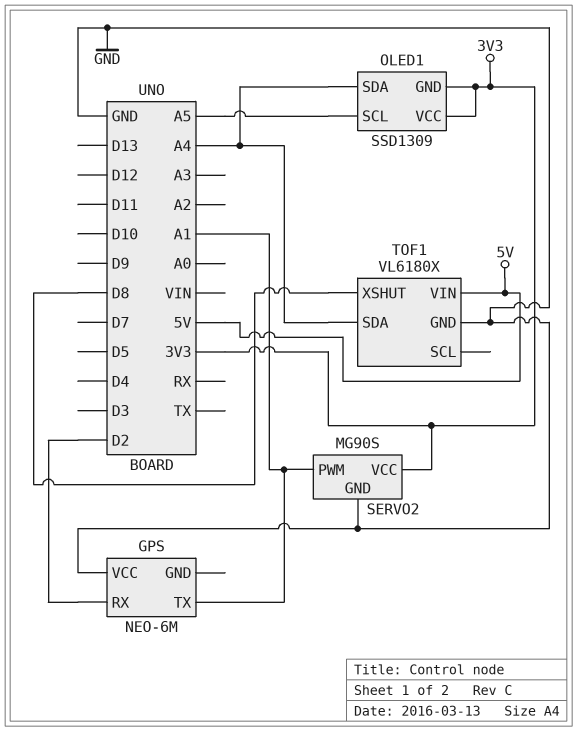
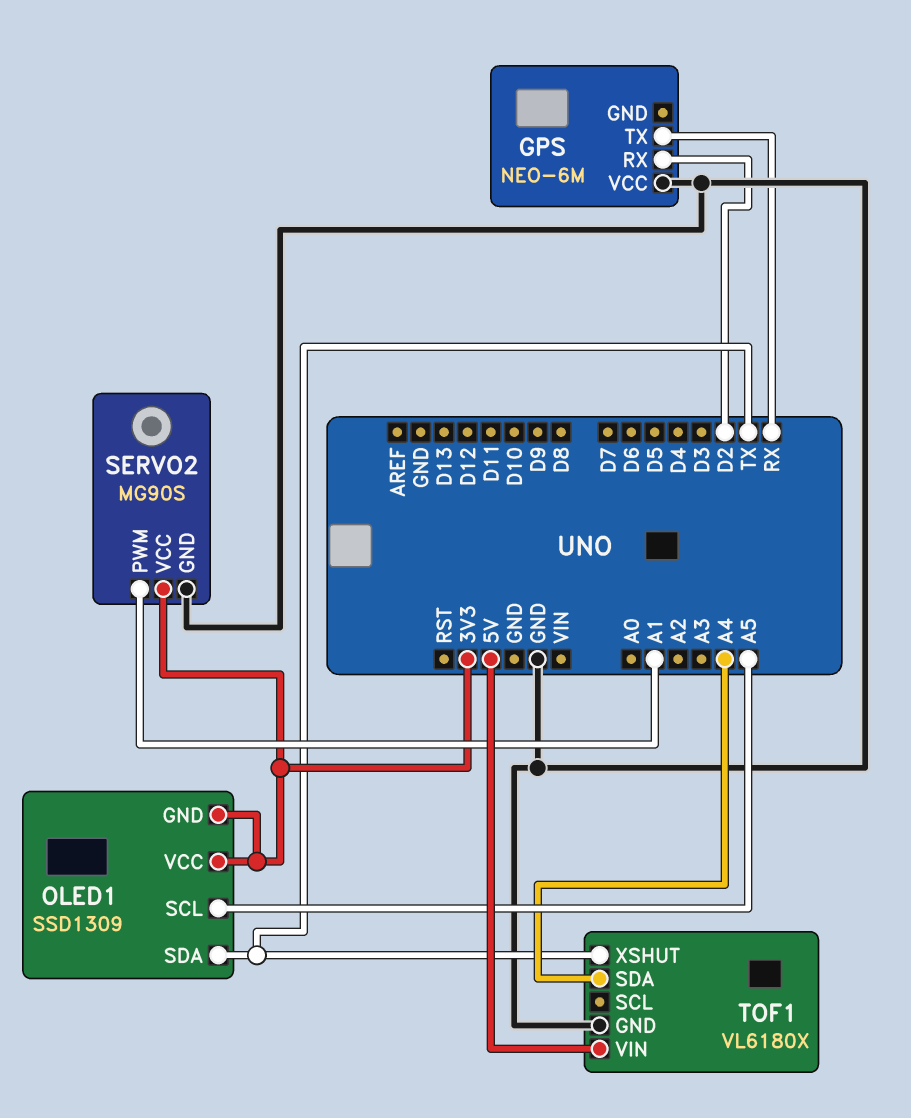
GPS pin TX: A1 -> RX
OLED1 pin SDA: A4 -> TX
TOF1 pin XSHUT: D8 -> TX

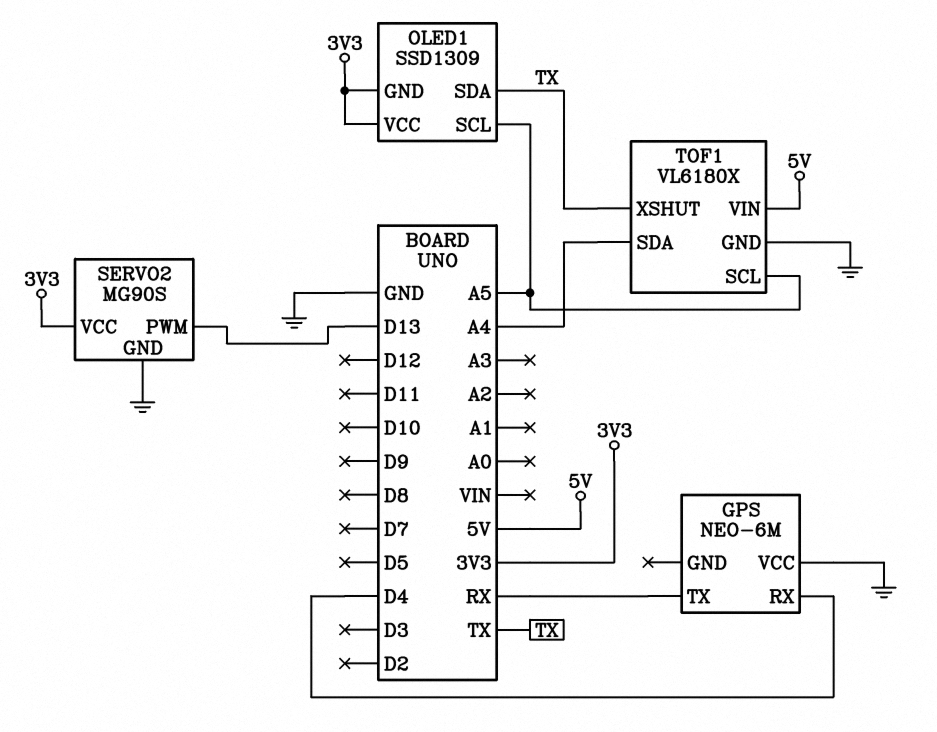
GPS pin RX: D2 -> D4
SERVO2 pin PWM: A1 -> D13
TOF1 pin SCL: none -> A5

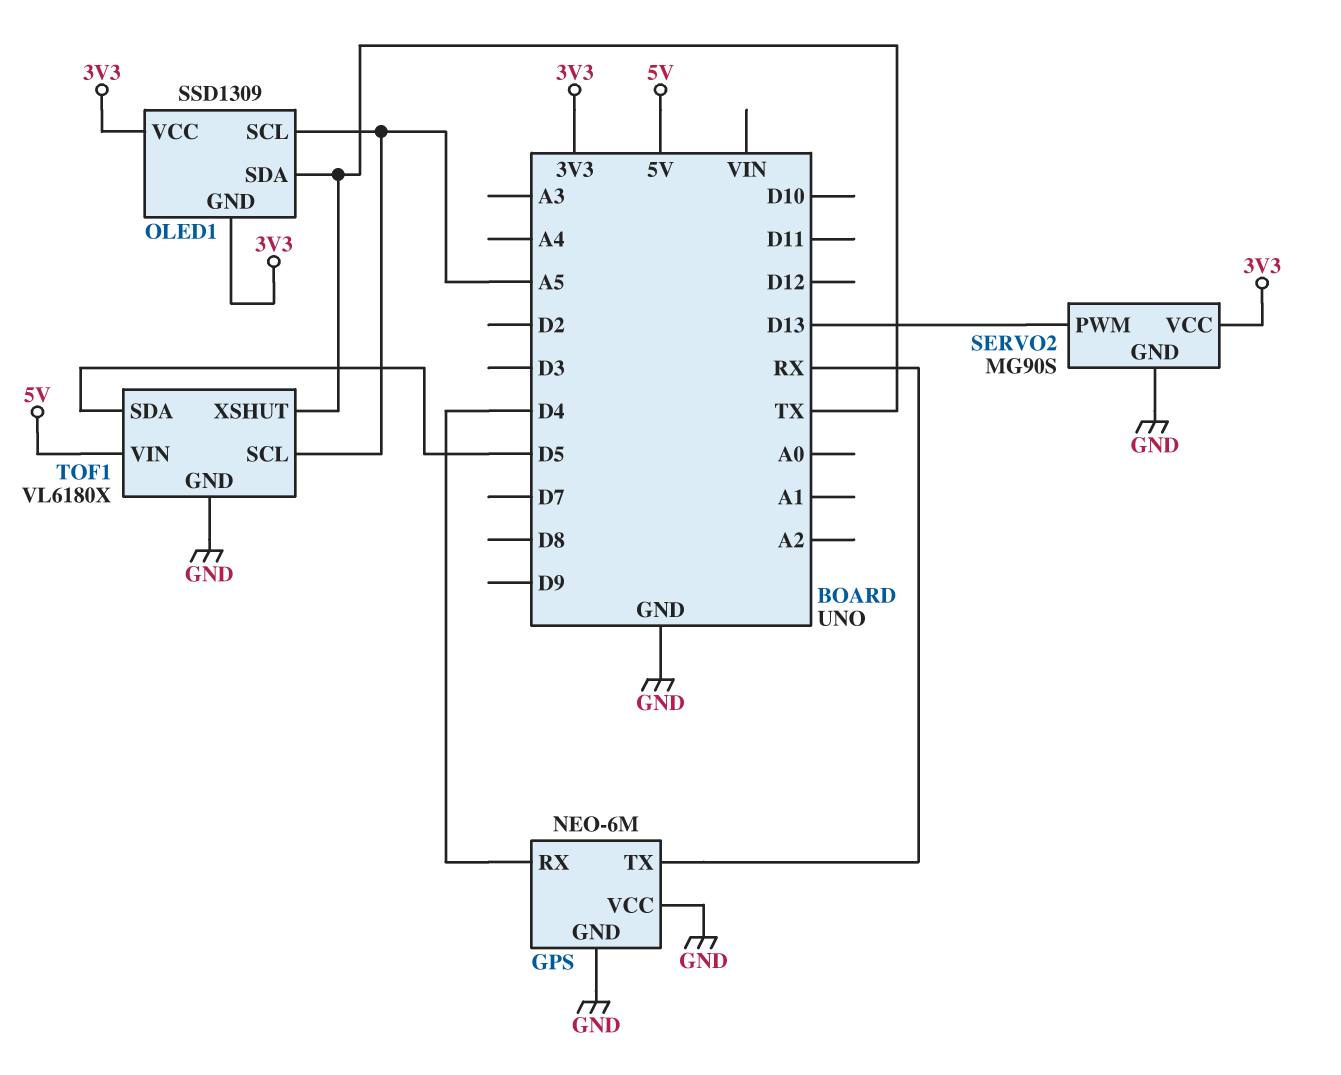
GPS pin GND: none -> GND
TOF1 pin SDA: A4 -> D5

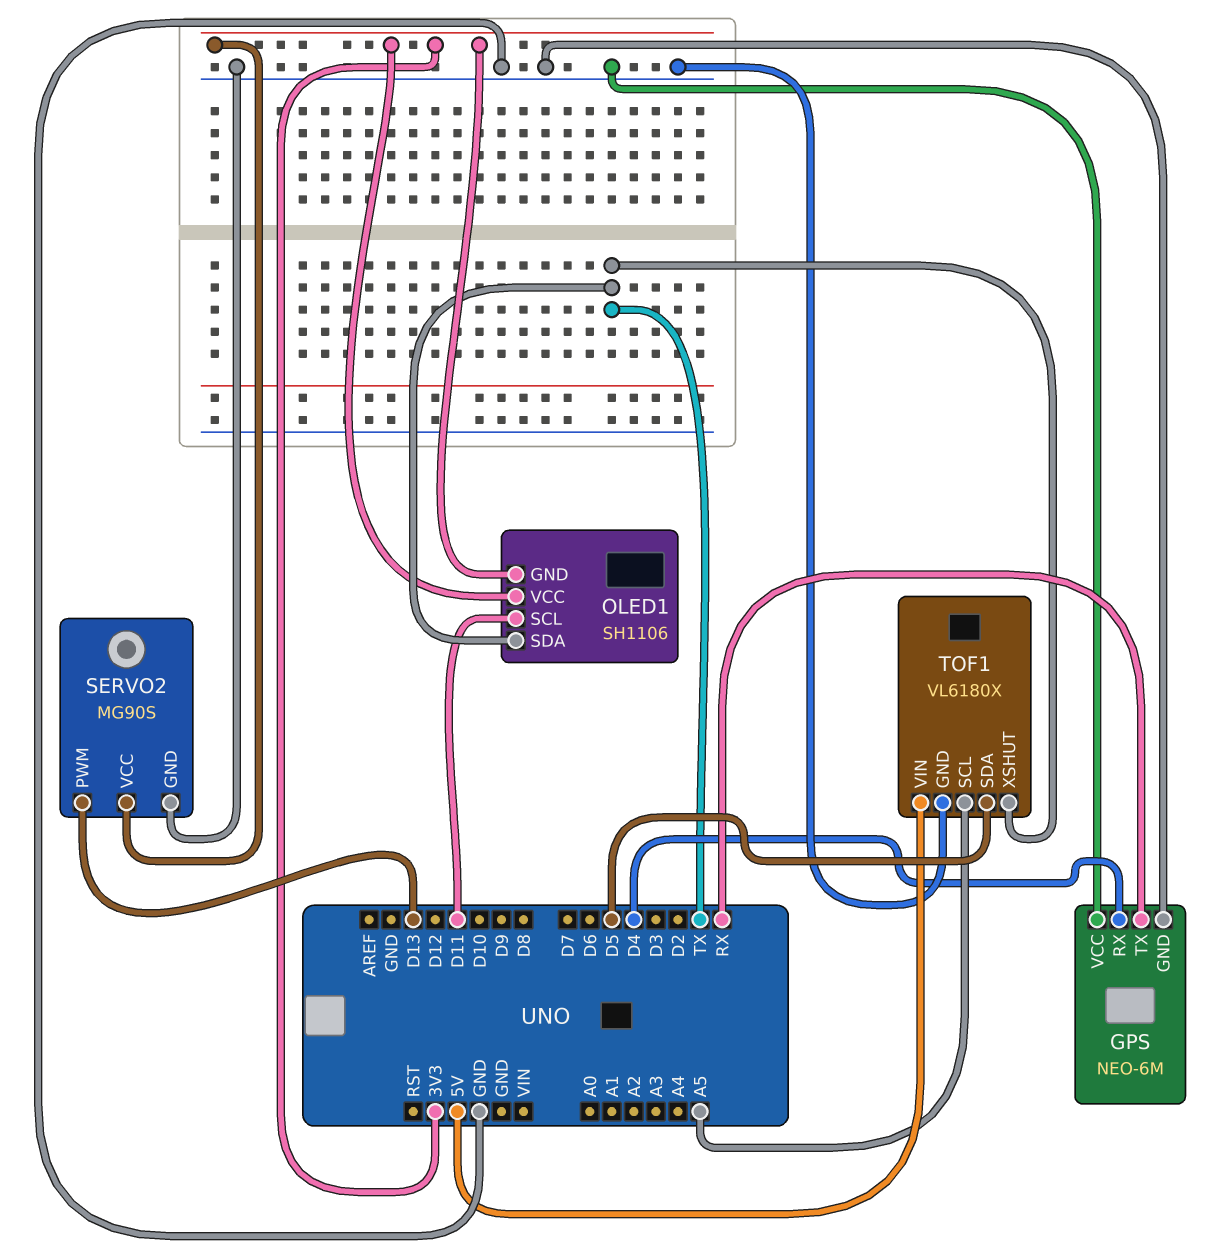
OLED1: SSD1309 -> SH1106
OLED1 pin SCL: A5 -> D11

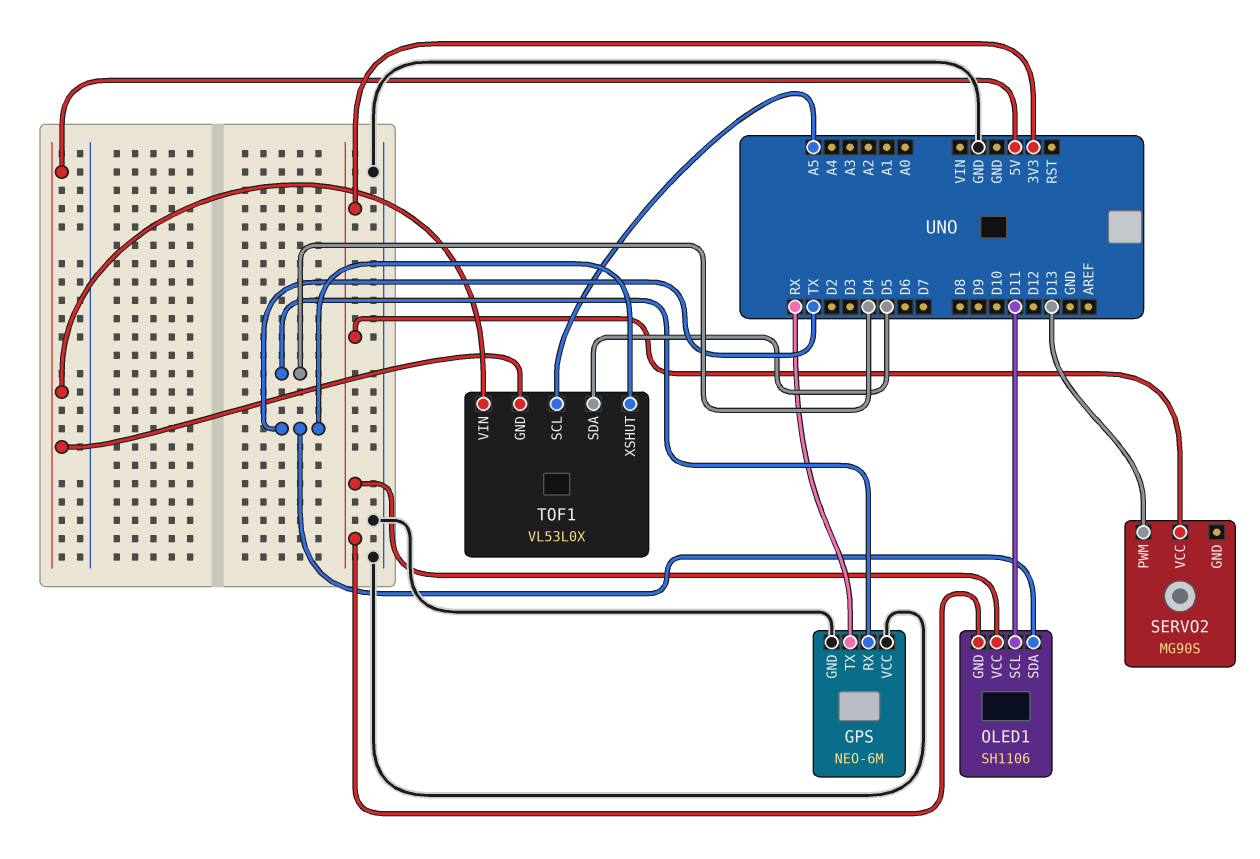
SERVO2 pin GND: GND -> none
TOF1: VL6180X -> VL53L0X
TOF1 pin GND: GND -> 5V

